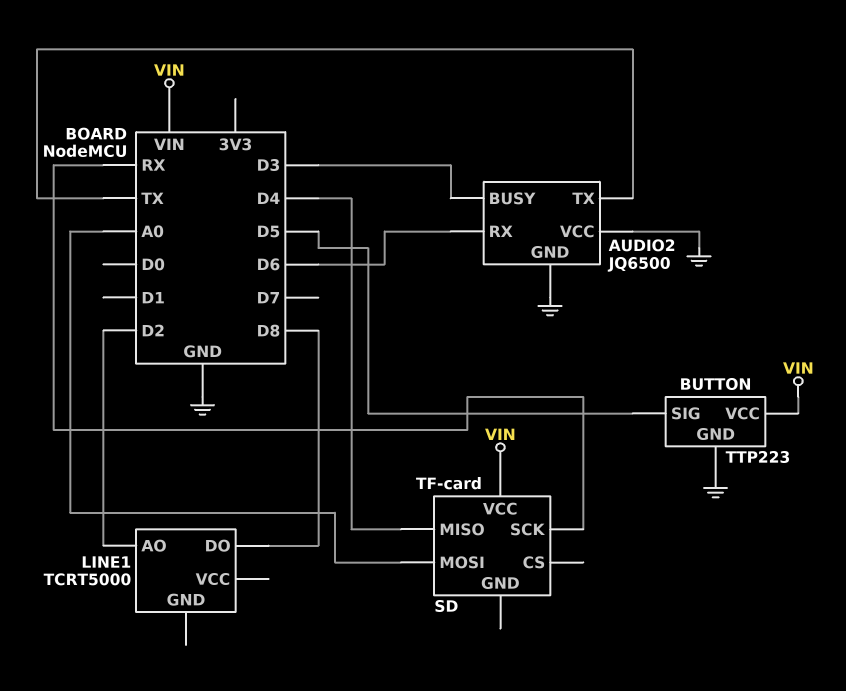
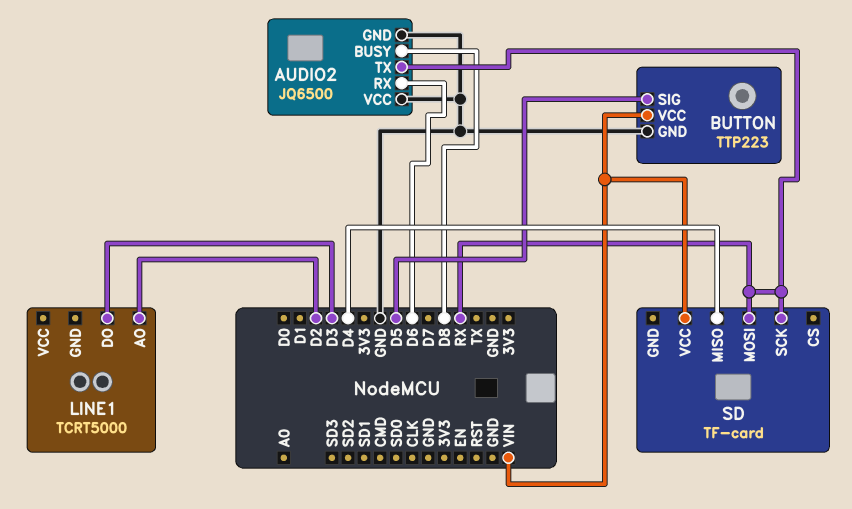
AUDIO2 pin BUSY: D3 -> D8
AUDIO2 pin TX: TX -> RX
LINE1 pin DO: D8 -> D3
SD pin MOSI: A0 -> RX

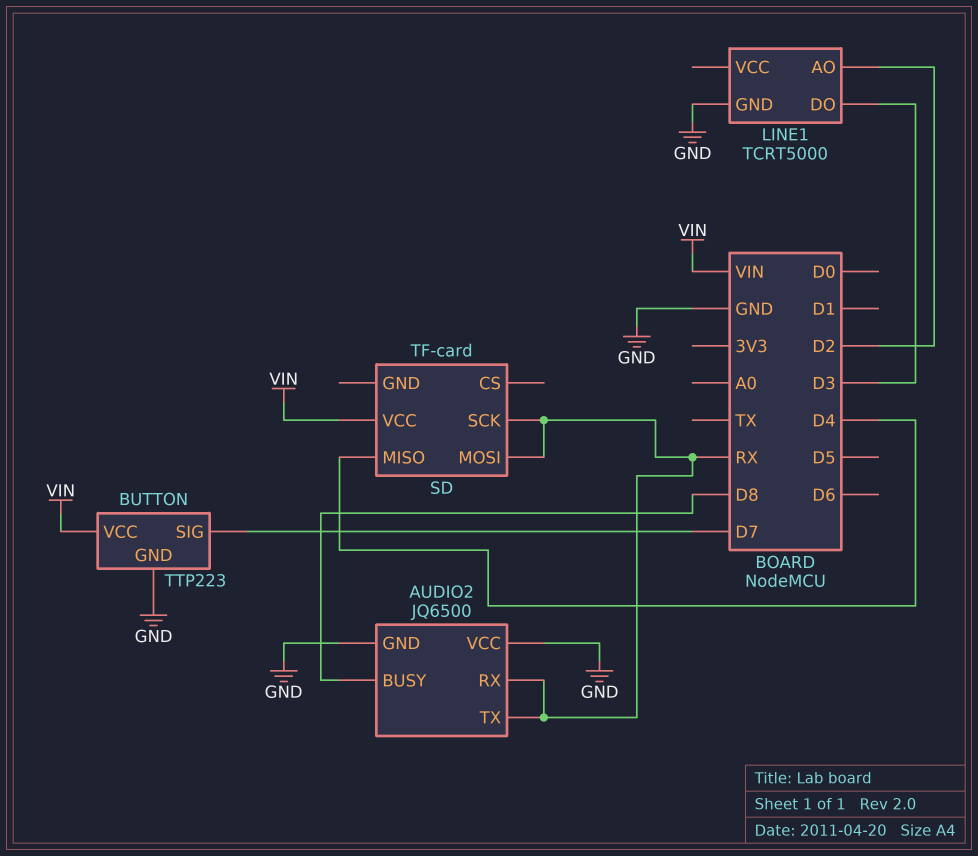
AUDIO2 pin RX: D6 -> RX
BUTTON pin SIG: D5 -> D7
LINE1 pin GND: none -> GND

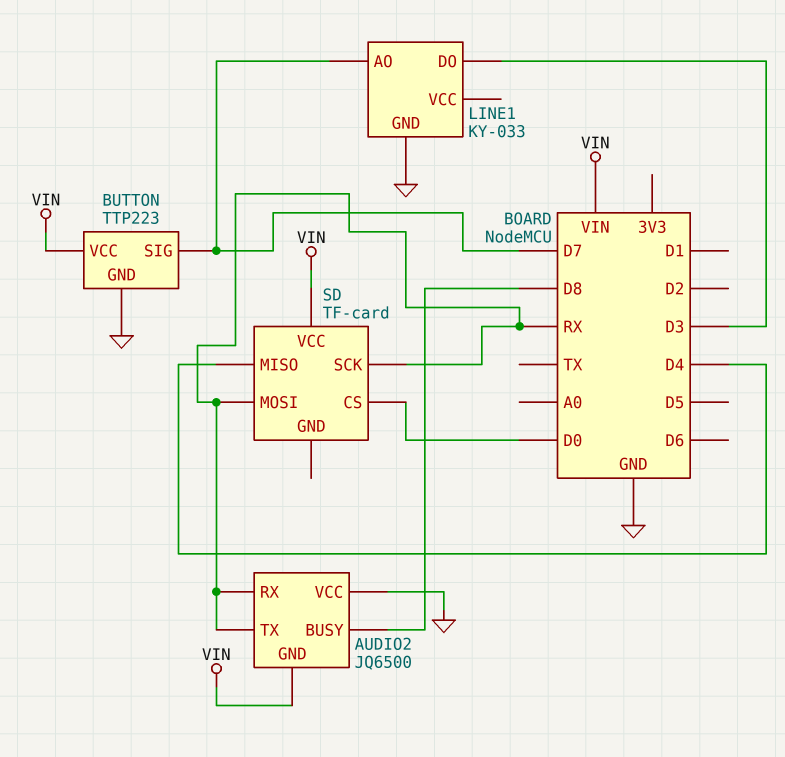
AUDIO2 pin GND: GND -> VIN
LINE1: TCRT5000 -> KY-033
LINE1 pin AO: D2 -> D7
SD pin CS: none -> D0

